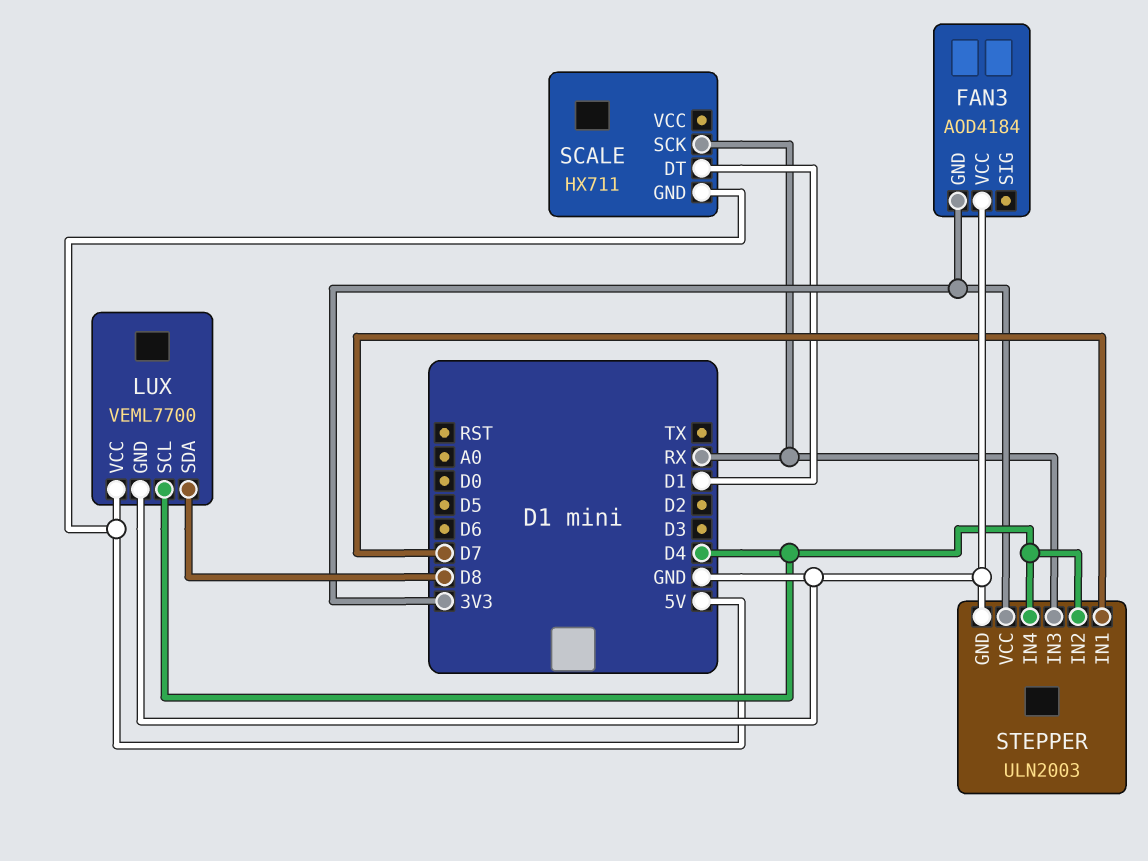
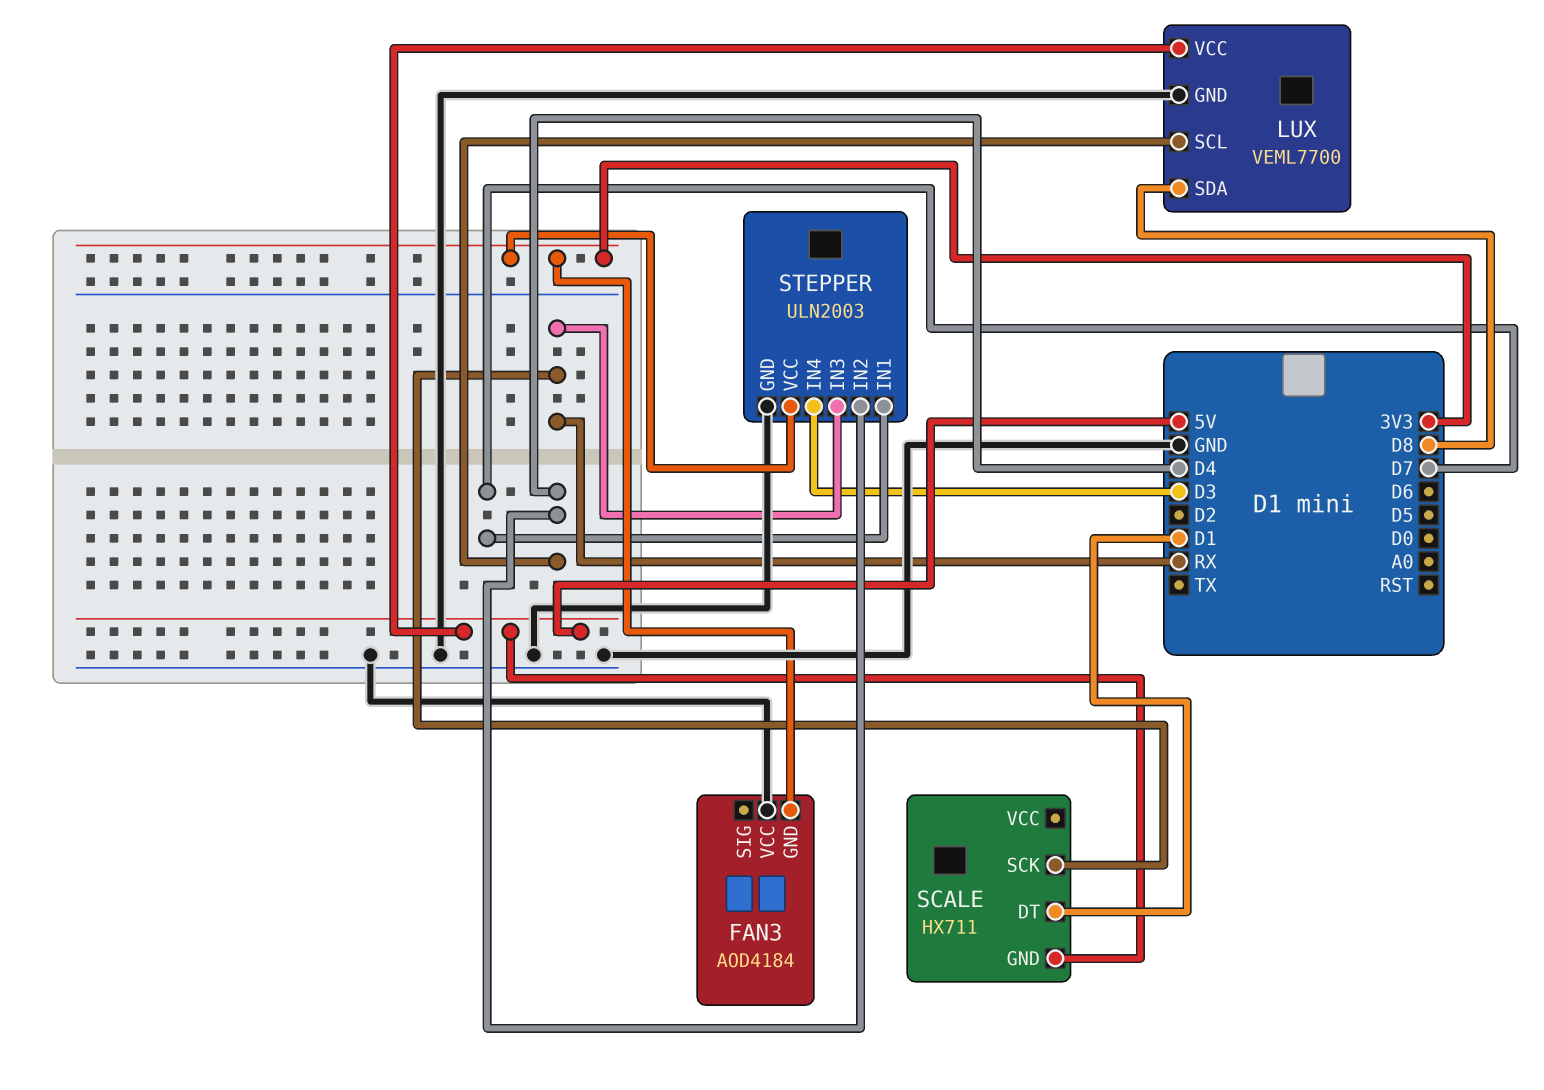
STEPPER pin IN4: D4 -> D3

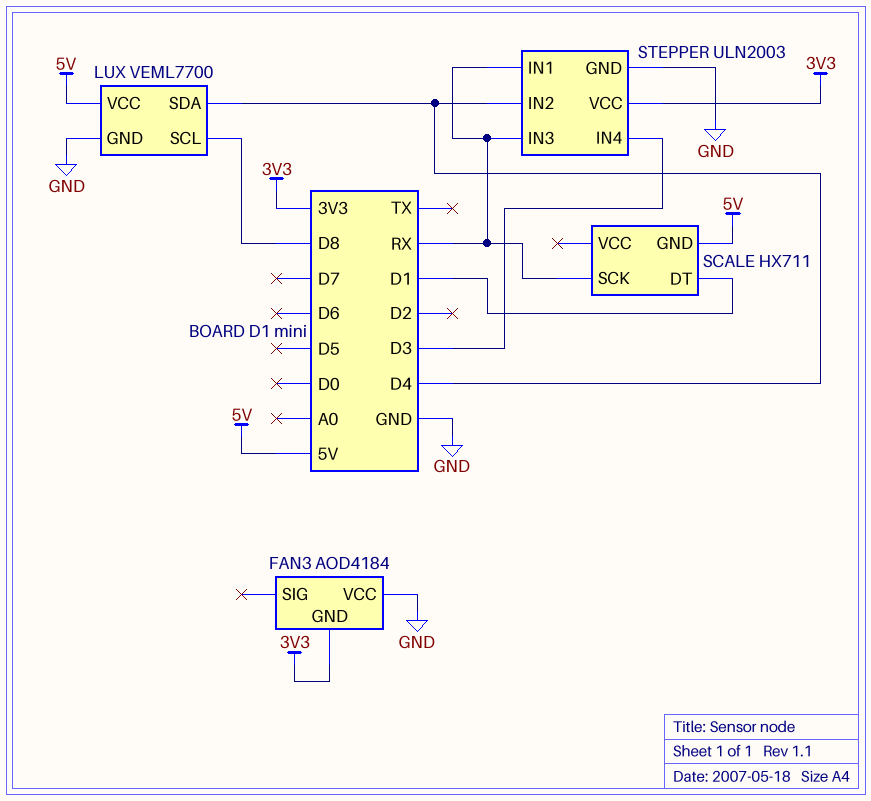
LUX pin SCL: D4 -> D8
LUX pin SDA: D8 -> D4
STEPPER pin IN1: D7 -> RX

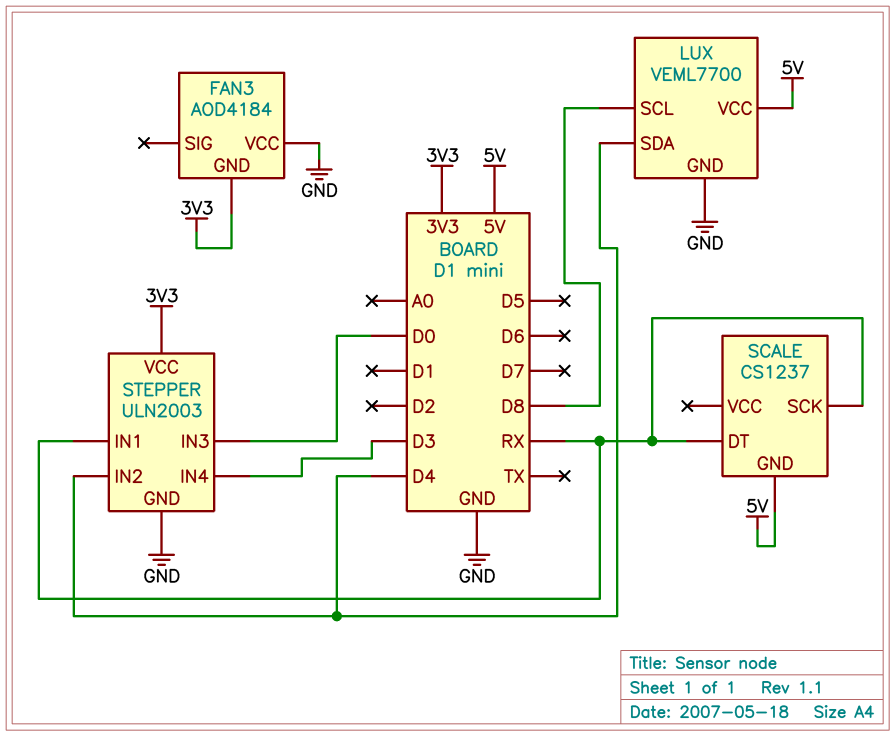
SCALE: HX711 -> CS1237
SCALE pin DT: D1 -> RX
STEPPER pin IN3: RX -> D0

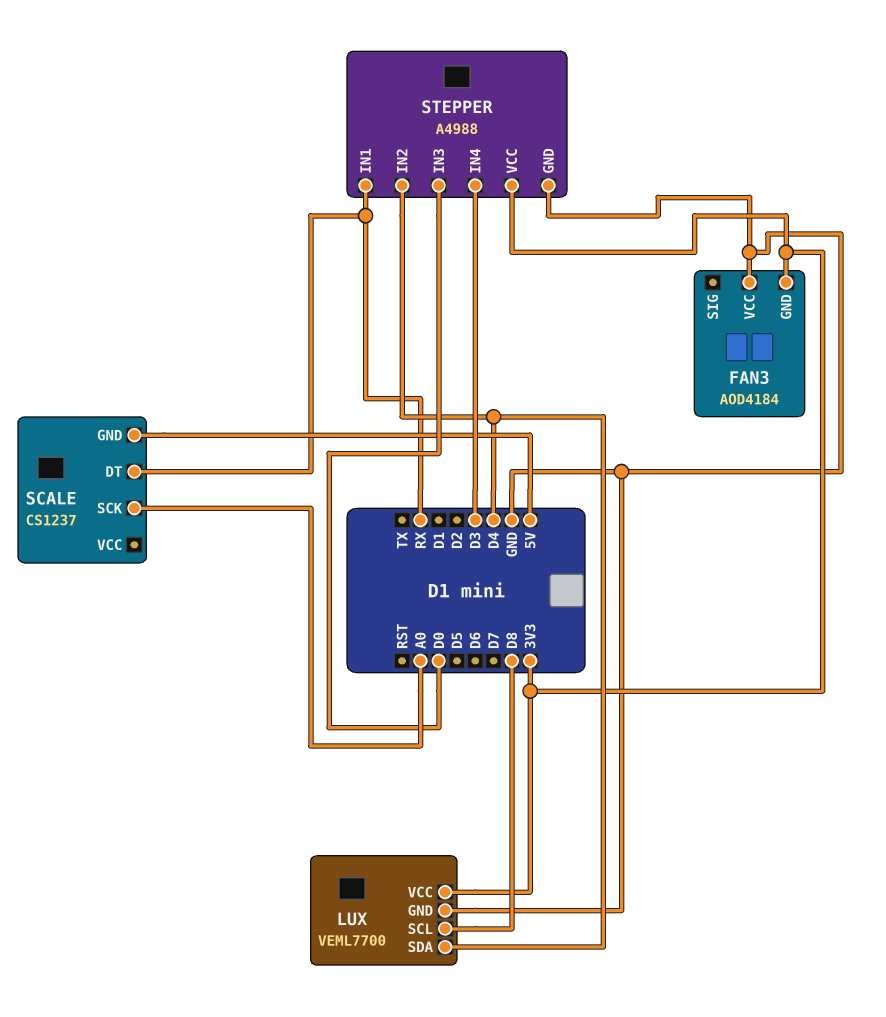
LUX pin VCC: 5V -> 3V3
SCALE pin SCK: RX -> A0
STEPPER: ULN2003 -> A4988

